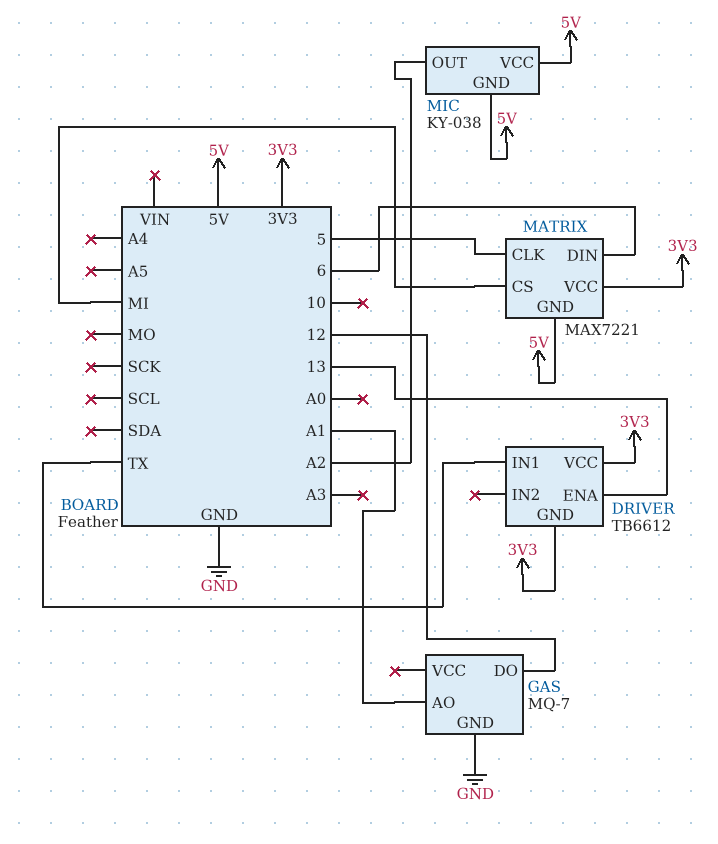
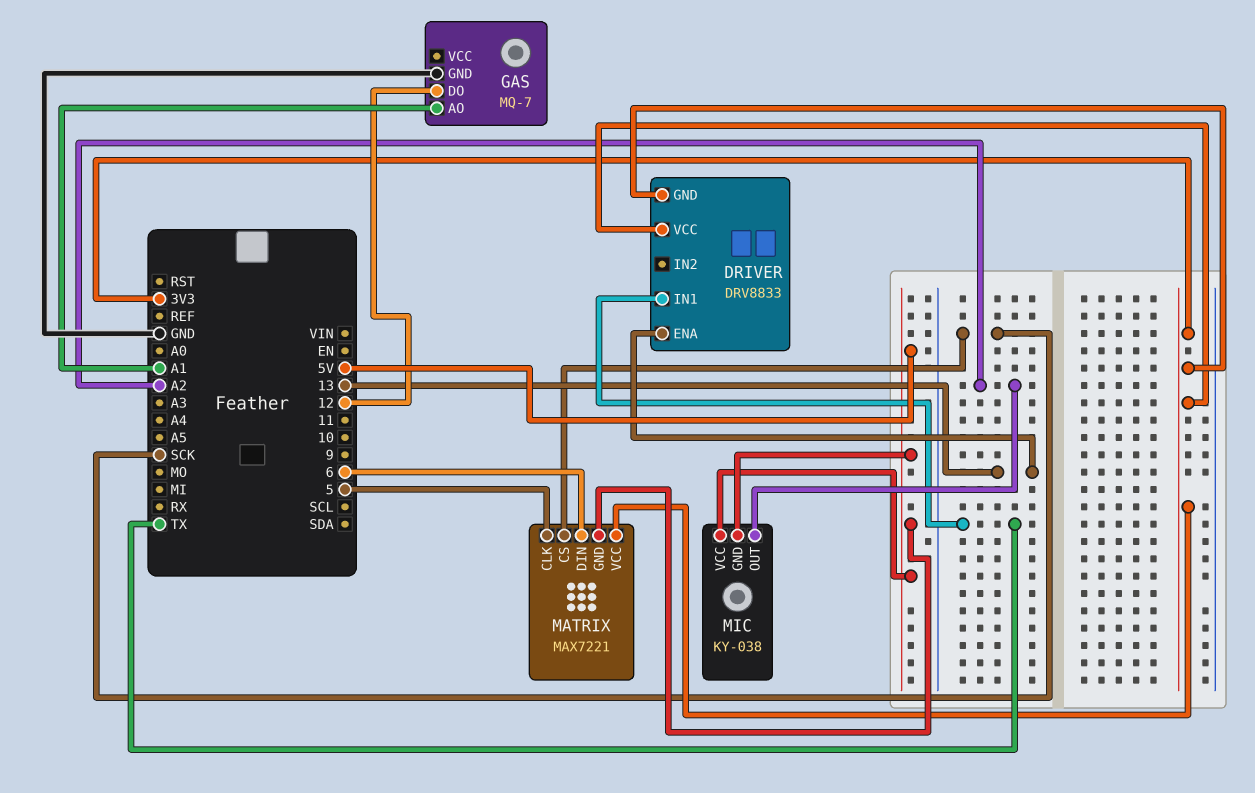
DRIVER: TB6612 -> DRV8833
MATRIX pin CS: MI -> SCK

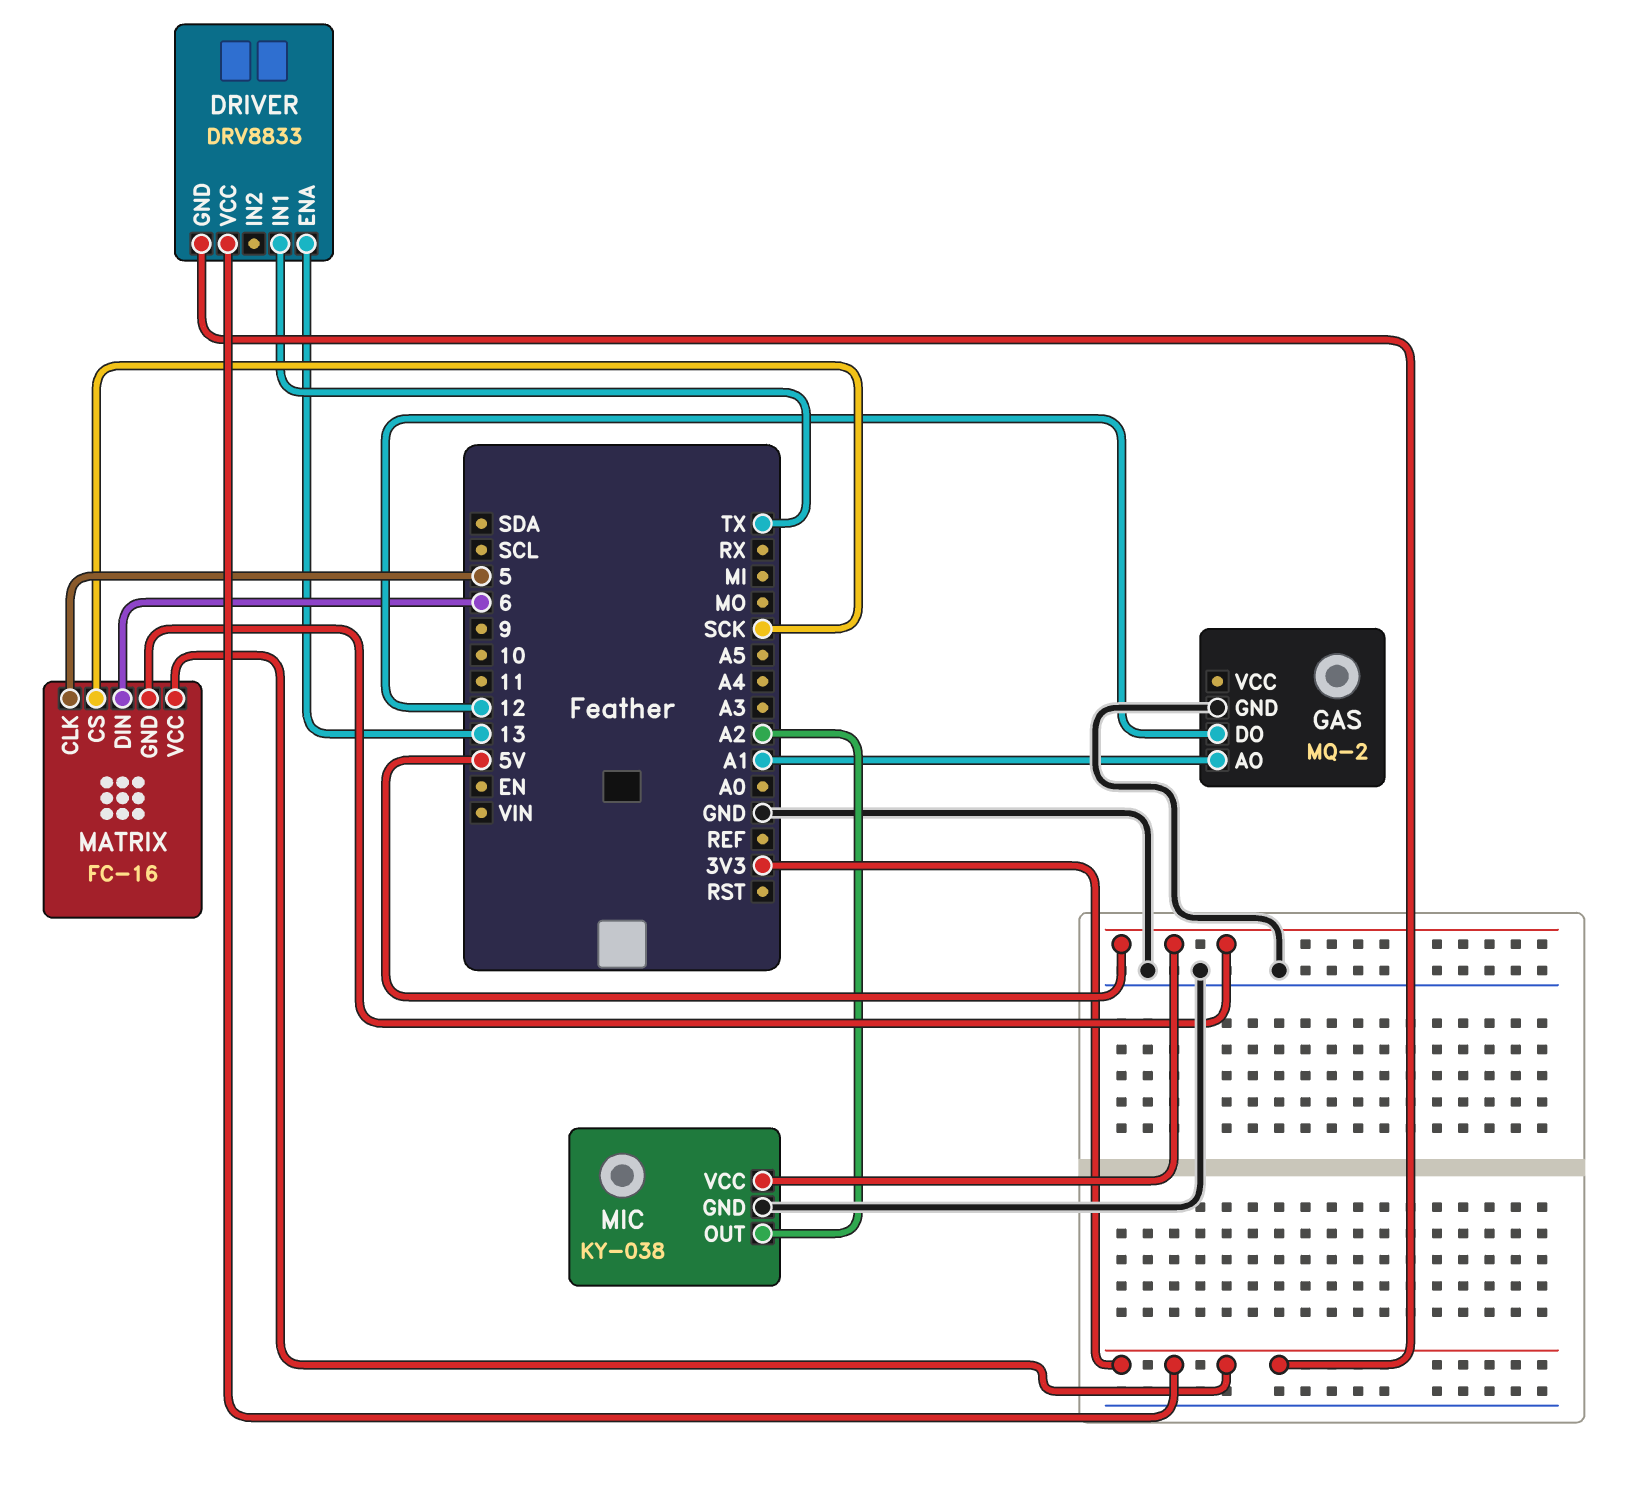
GAS: MQ-7 -> MQ-2
MATRIX: MAX7221 -> FC-16
MIC pin GND: 5V -> GND

